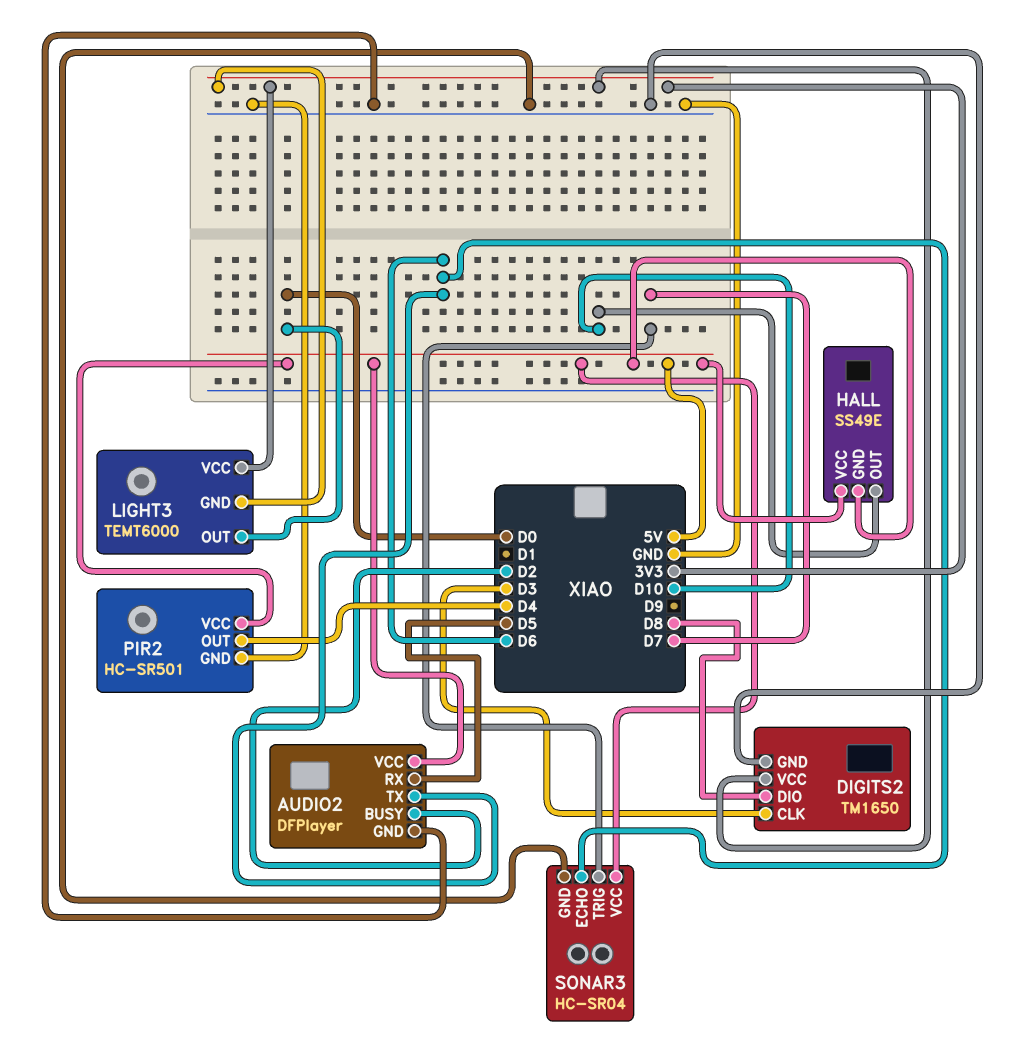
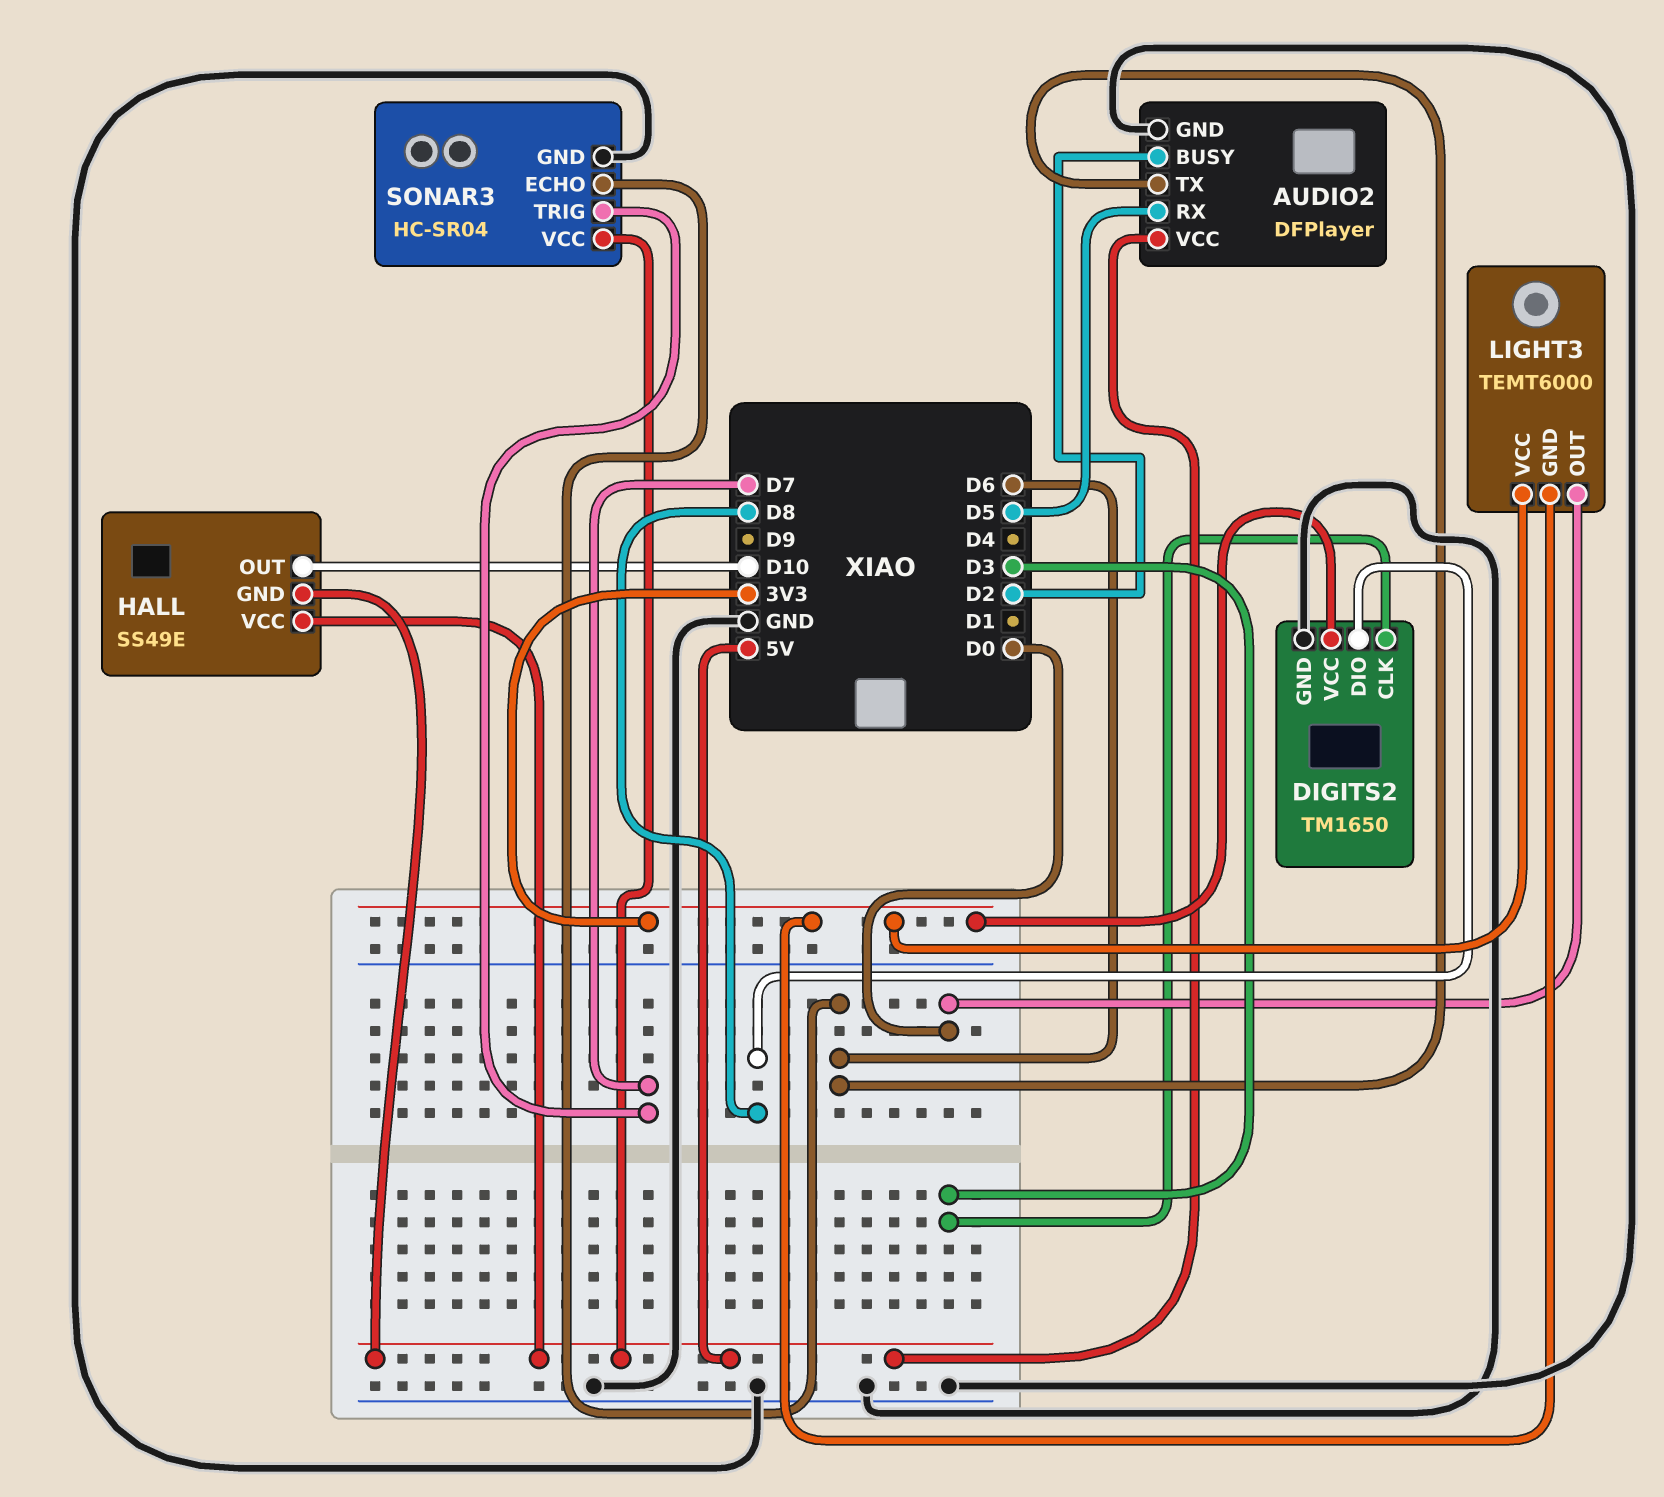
PIR2: HC-SR501 -> none
PIR2 pin GND: GND -> none
PIR2 pin OUT: D4 -> none
PIR2 pin VCC: 5V -> none

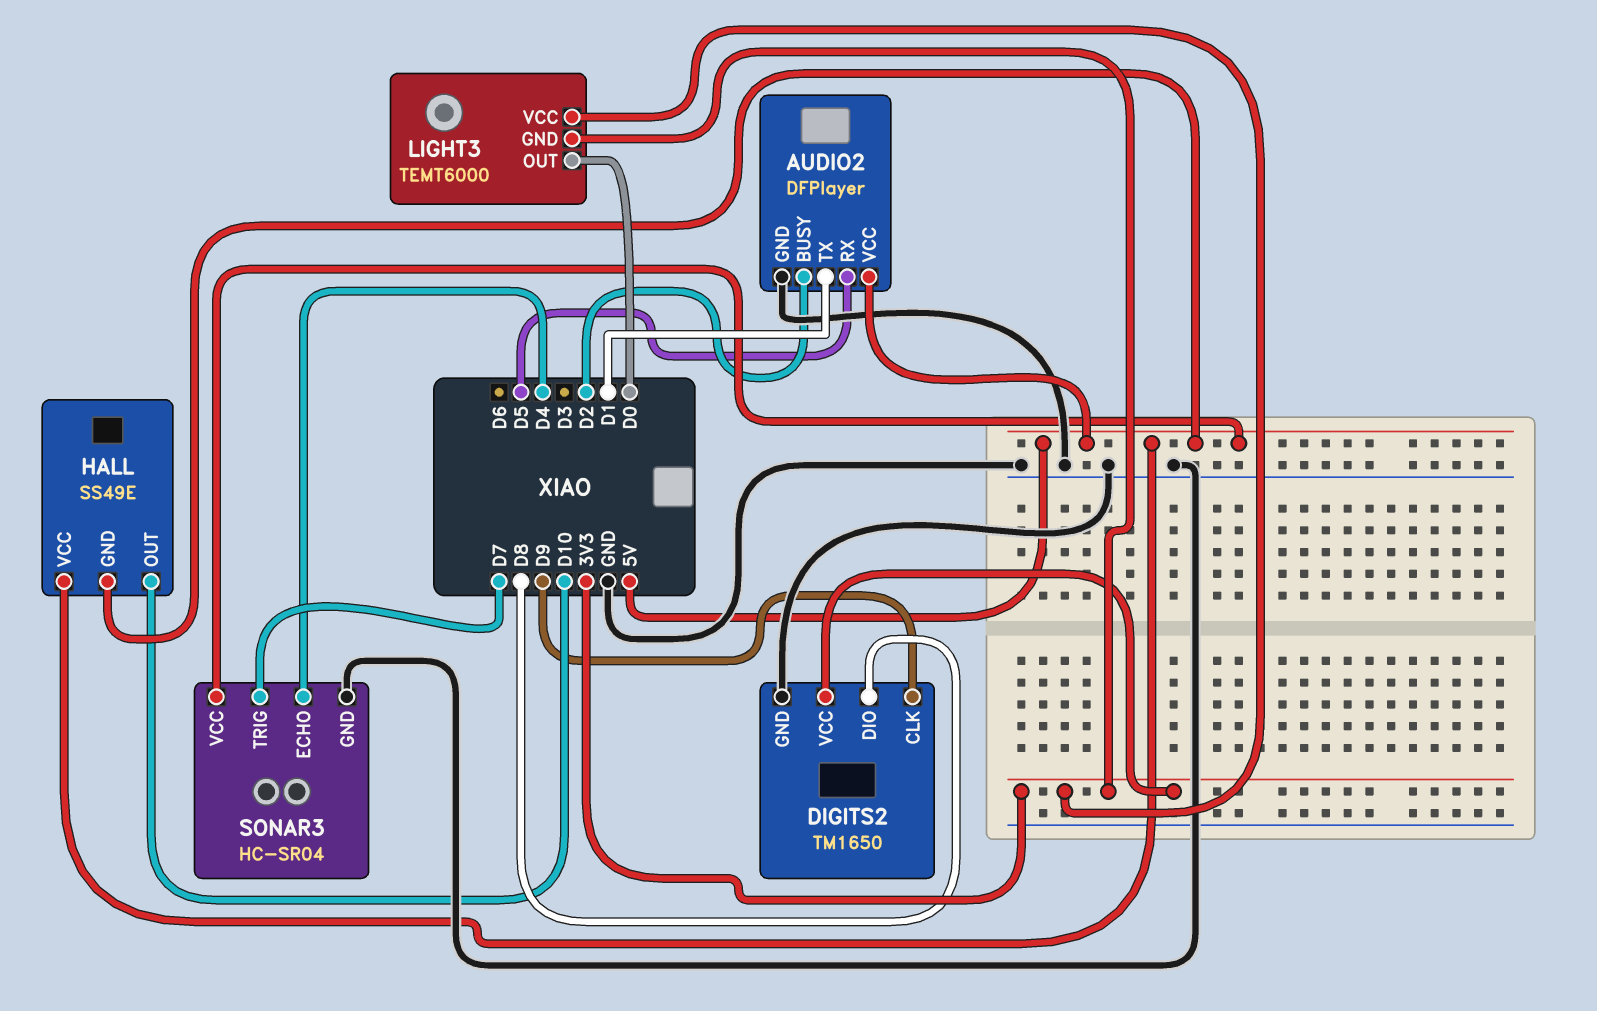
AUDIO2 pin TX: D6 -> D1
DIGITS2 pin CLK: D3 -> D9
SONAR3 pin ECHO: D6 -> D4

